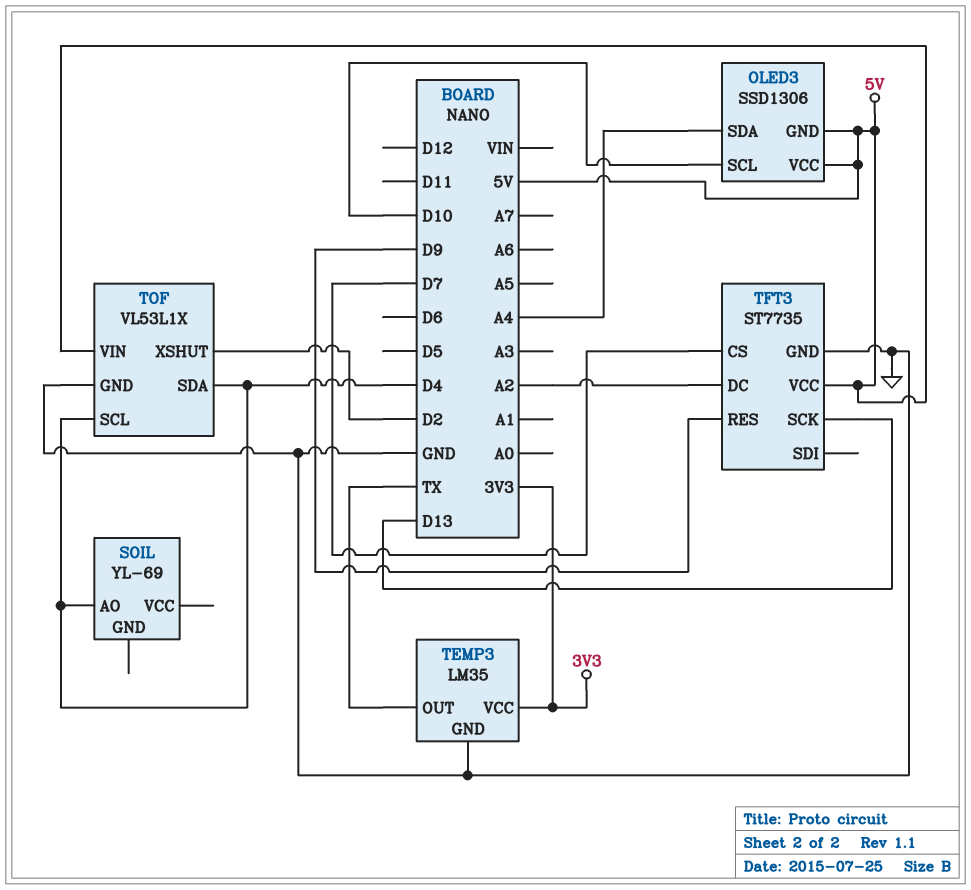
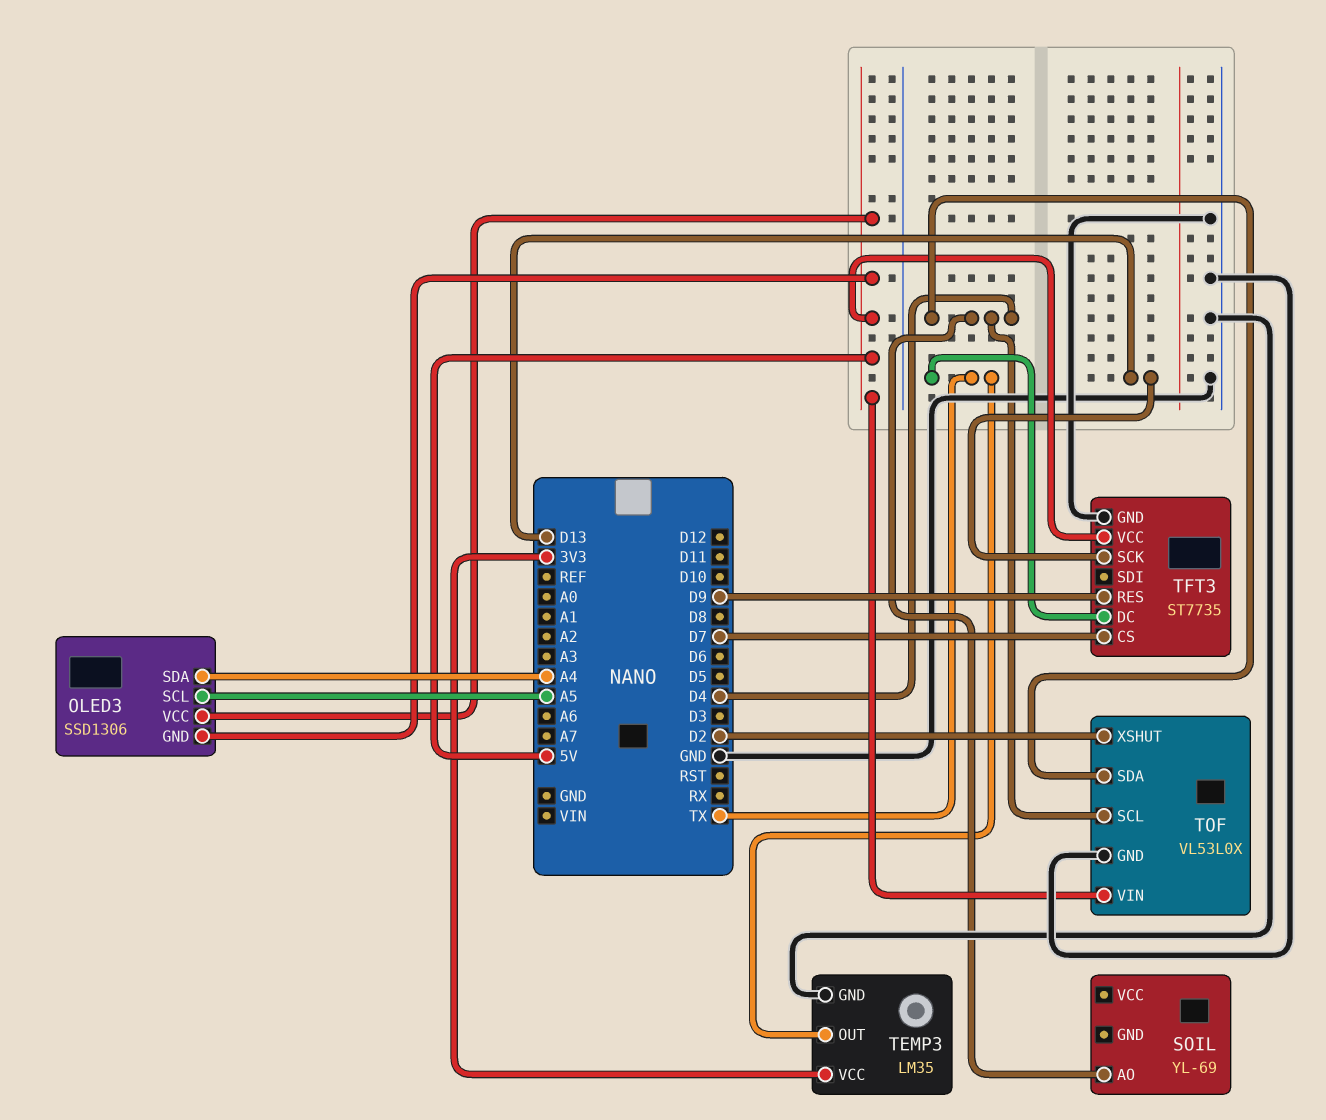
OLED3 pin SCL: D10 -> A5
TFT3 pin DC: A2 -> TX
TOF: VL53L1X -> VL53L0X

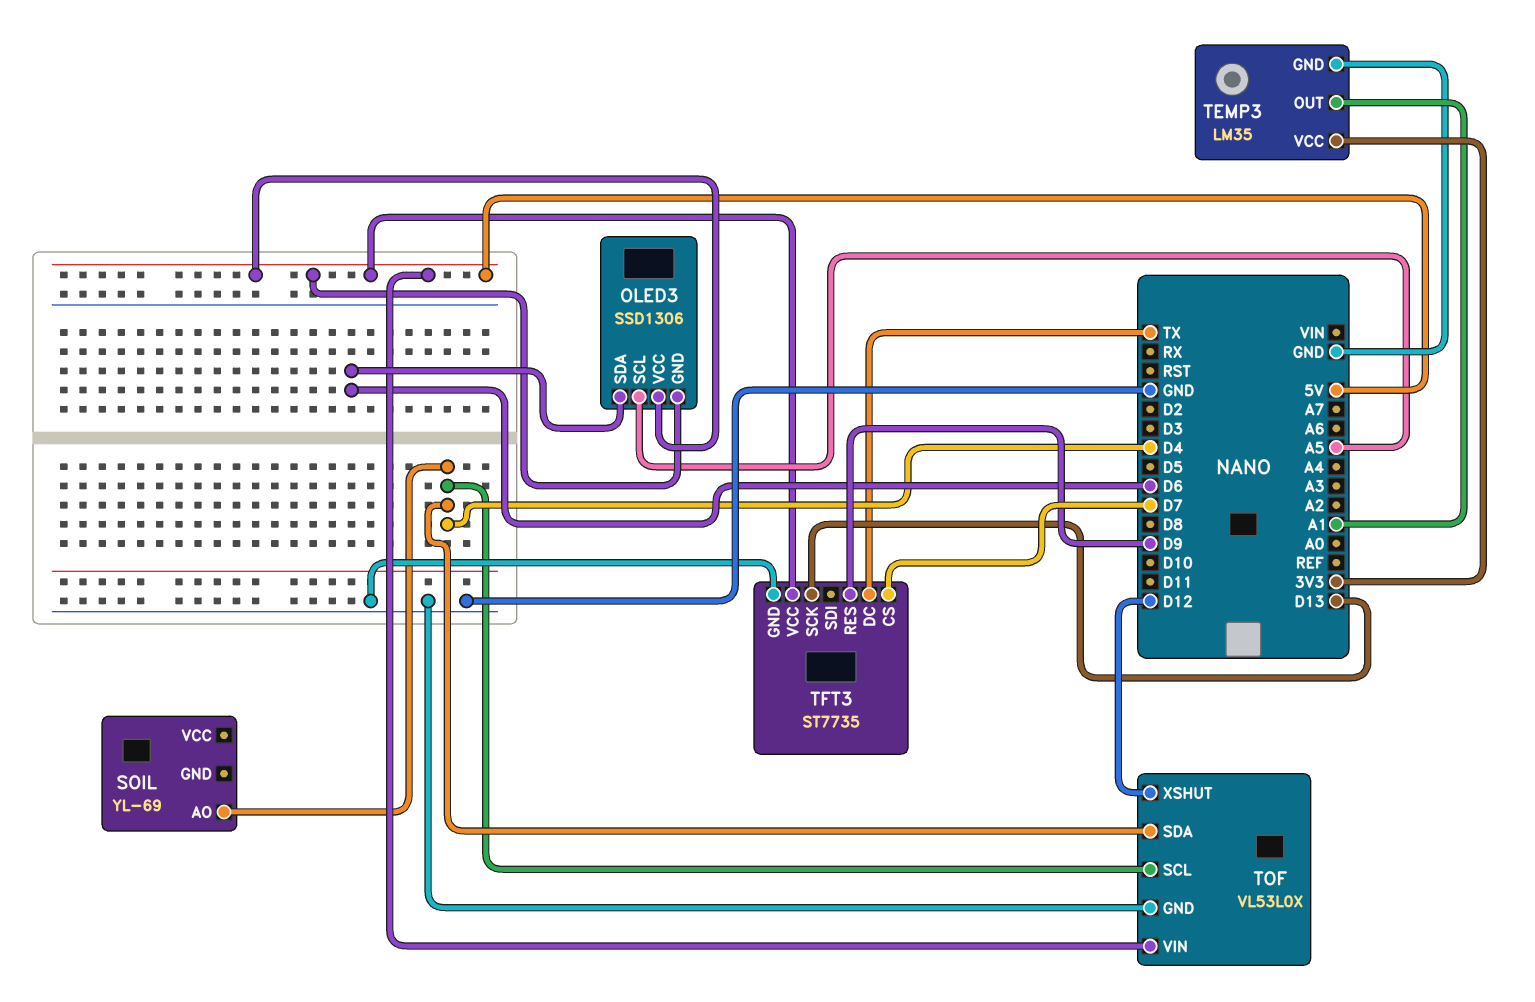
OLED3 pin SDA: A4 -> D6
TEMP3 pin OUT: TX -> A1
TOF pin XSHUT: D2 -> D12

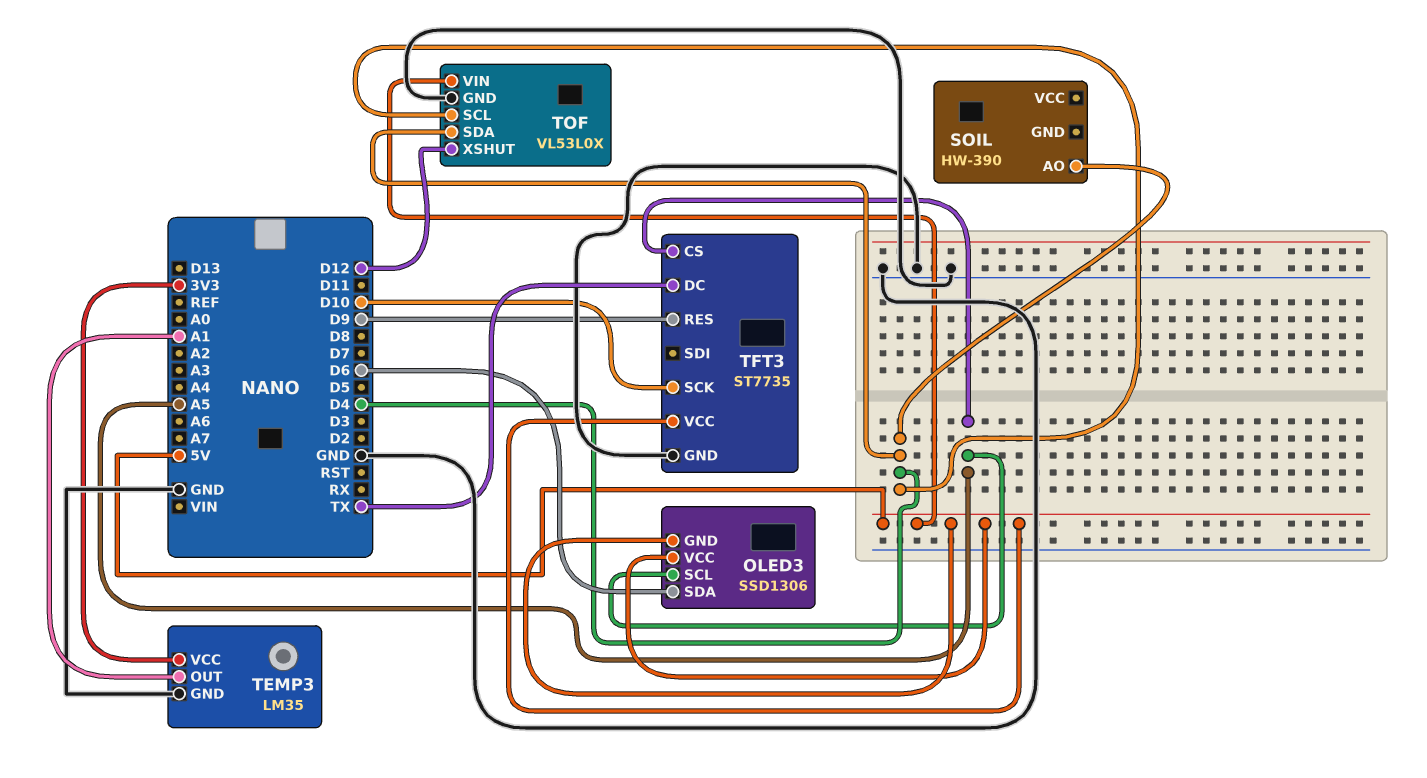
SOIL: YL-69 -> HW-390
TFT3 pin CS: D7 -> A5
TFT3 pin SCK: D13 -> D10

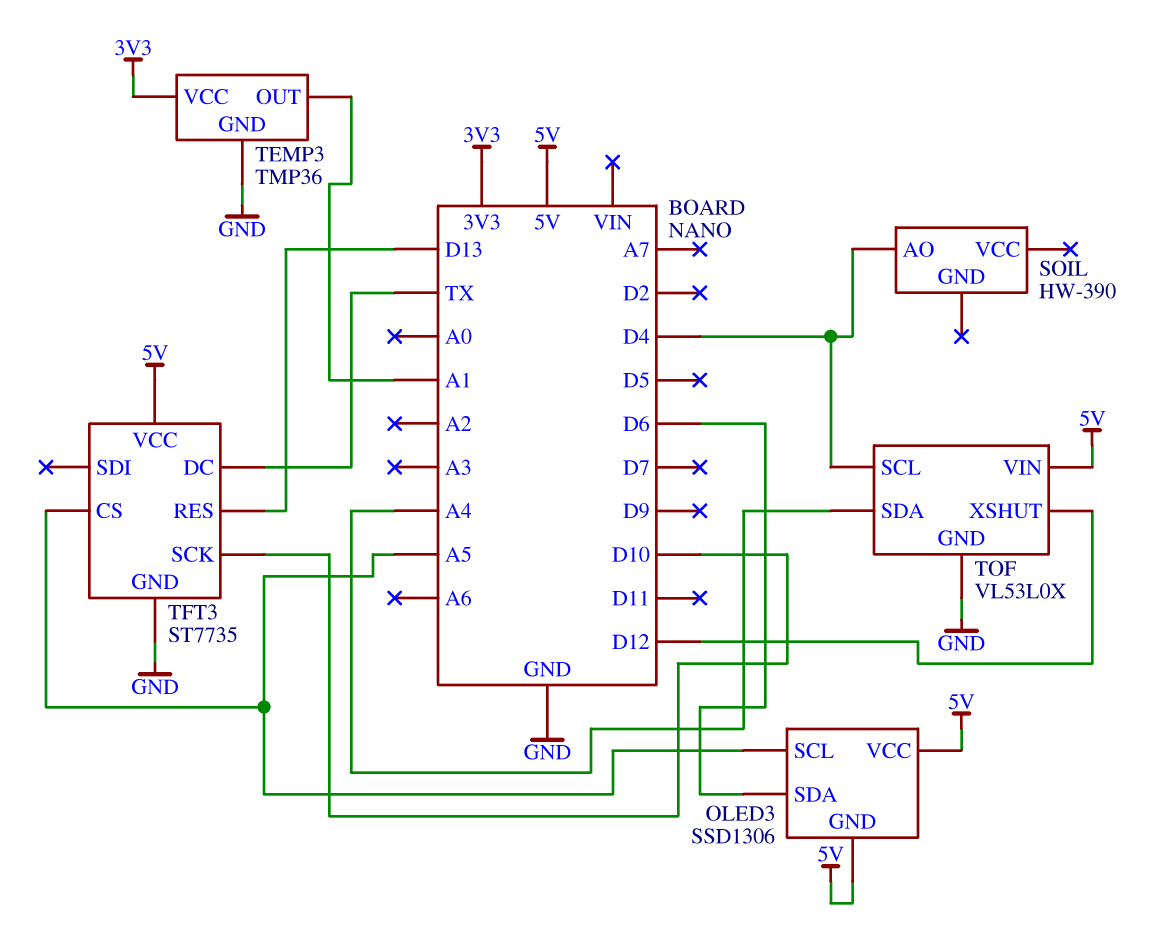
TEMP3: LM35 -> TMP36
TFT3 pin RES: D9 -> D13
TOF pin SDA: D4 -> A4

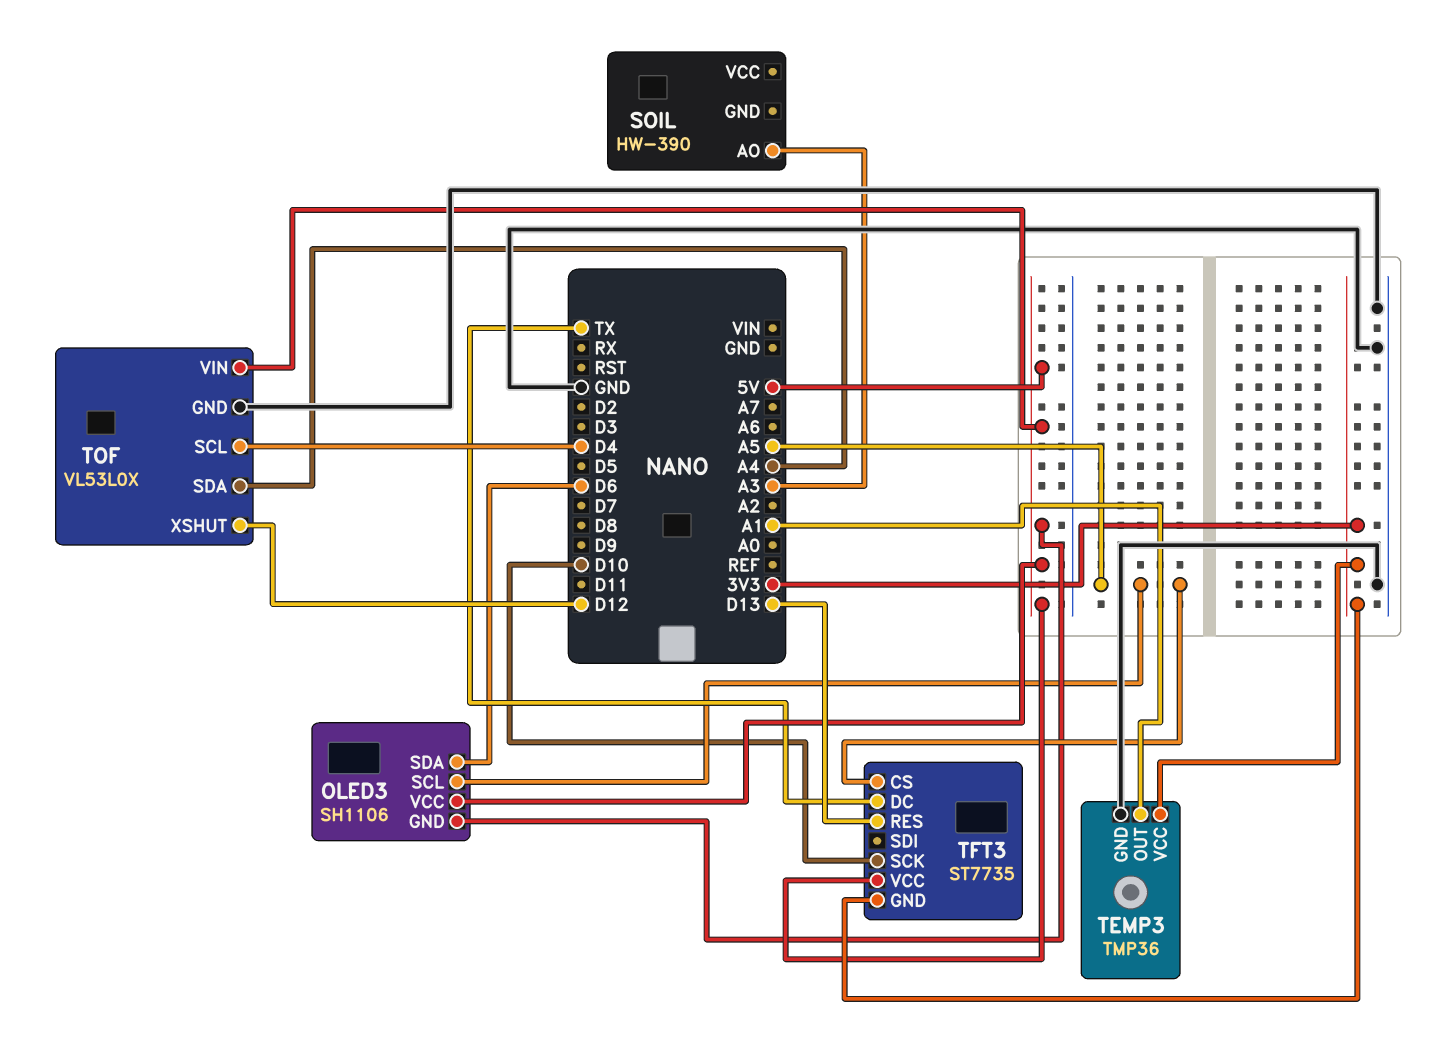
OLED3: SSD1306 -> SH1106
SOIL pin AO: D4 -> A3
TFT3 pin GND: GND -> 3V3

